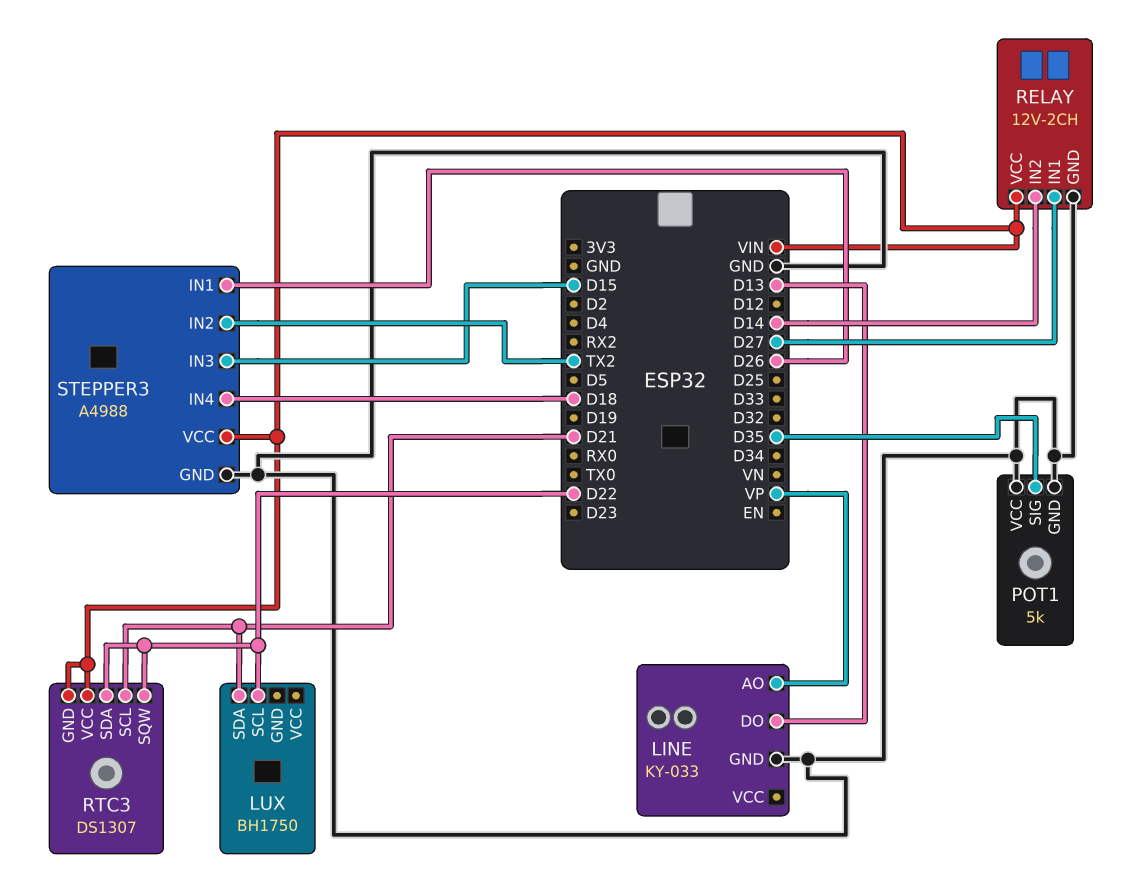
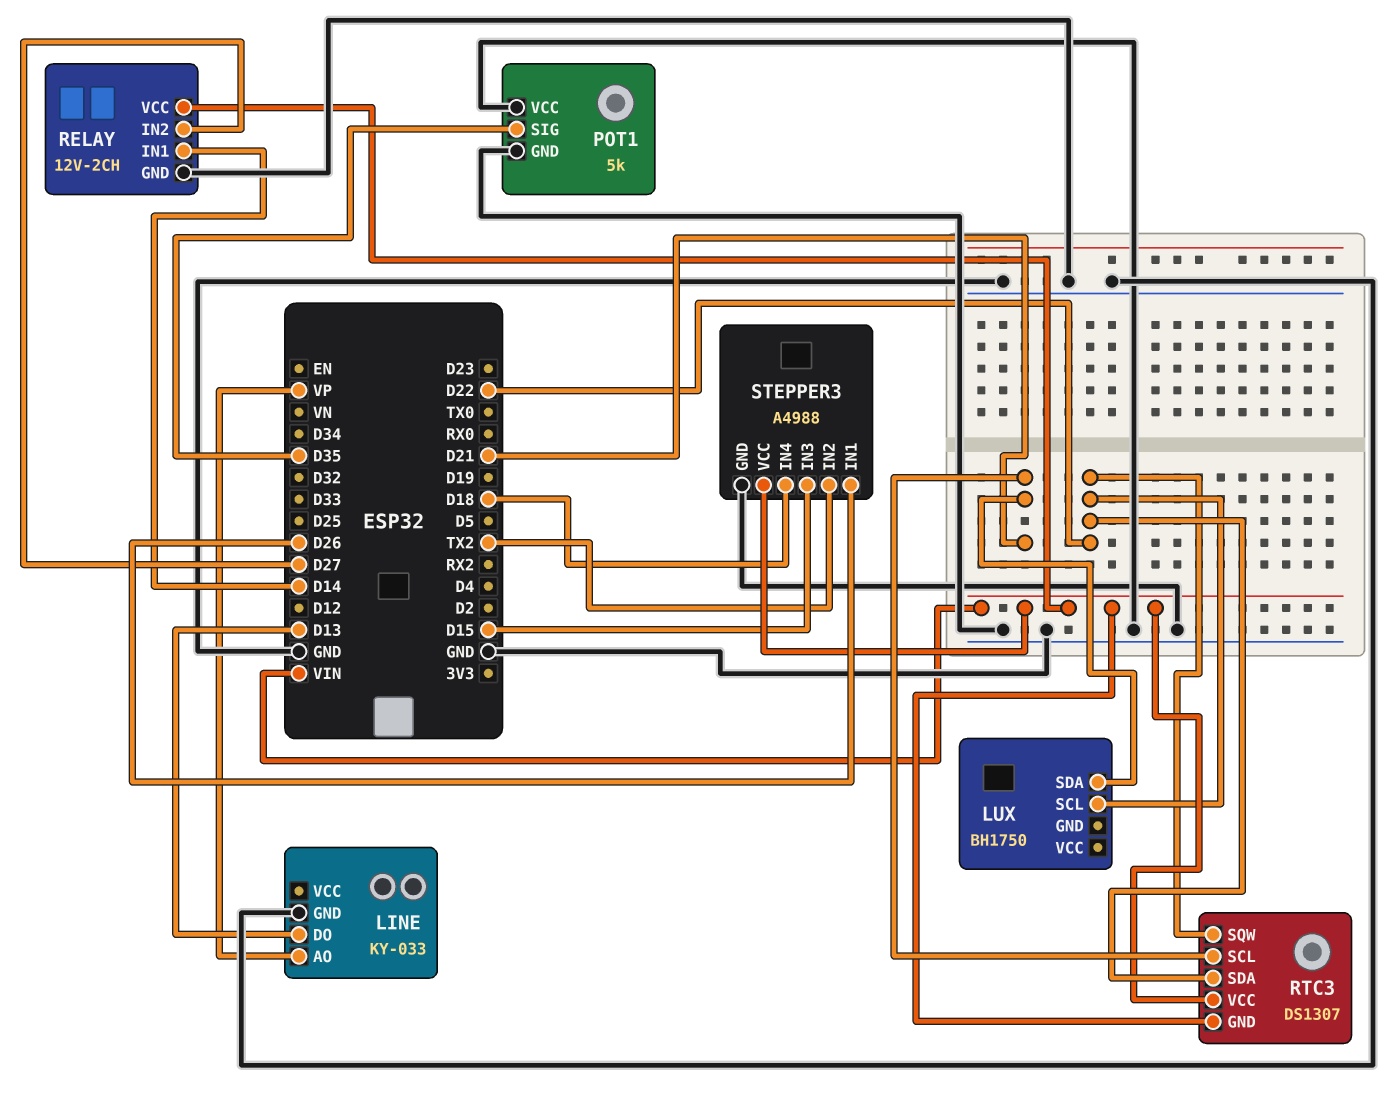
RELAY pin IN1: D27 -> D14
RELAY pin IN2: D14 -> D27

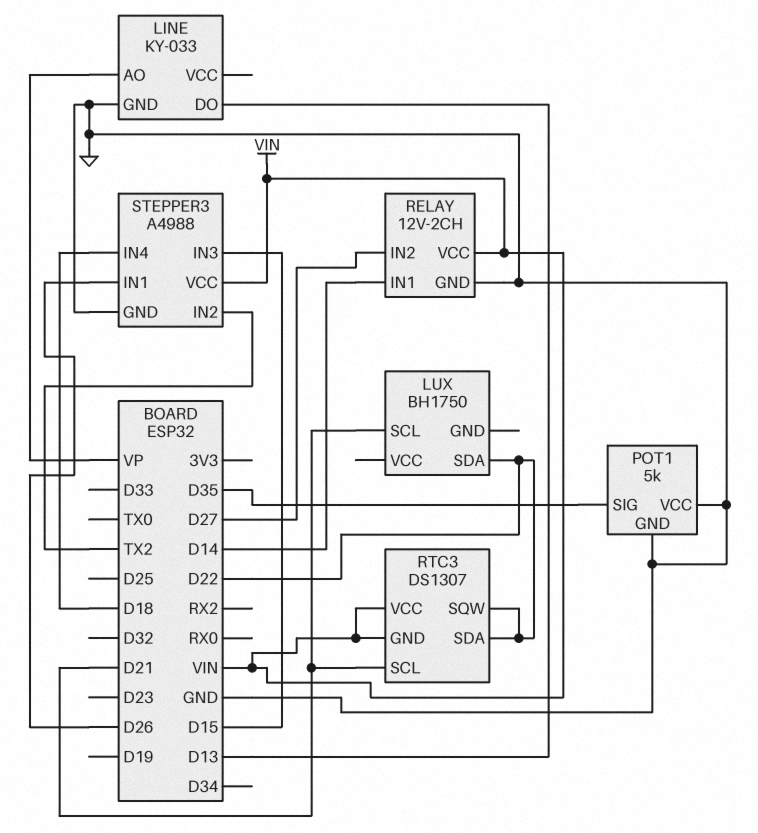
LUX pin SCL: D22 -> D21
LUX pin SDA: D21 -> D22

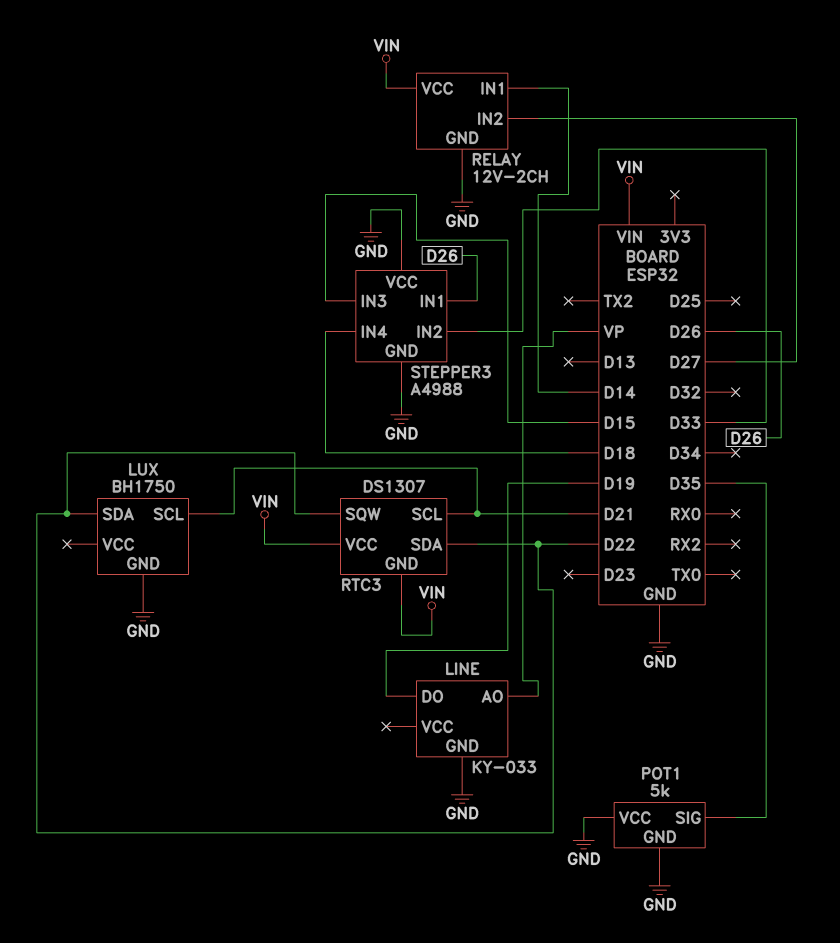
LINE pin DO: D13 -> D19
LUX pin GND: none -> GND
STEPPER3 pin IN2: TX2 -> D33
STEPPER3 pin VCC: VIN -> GND

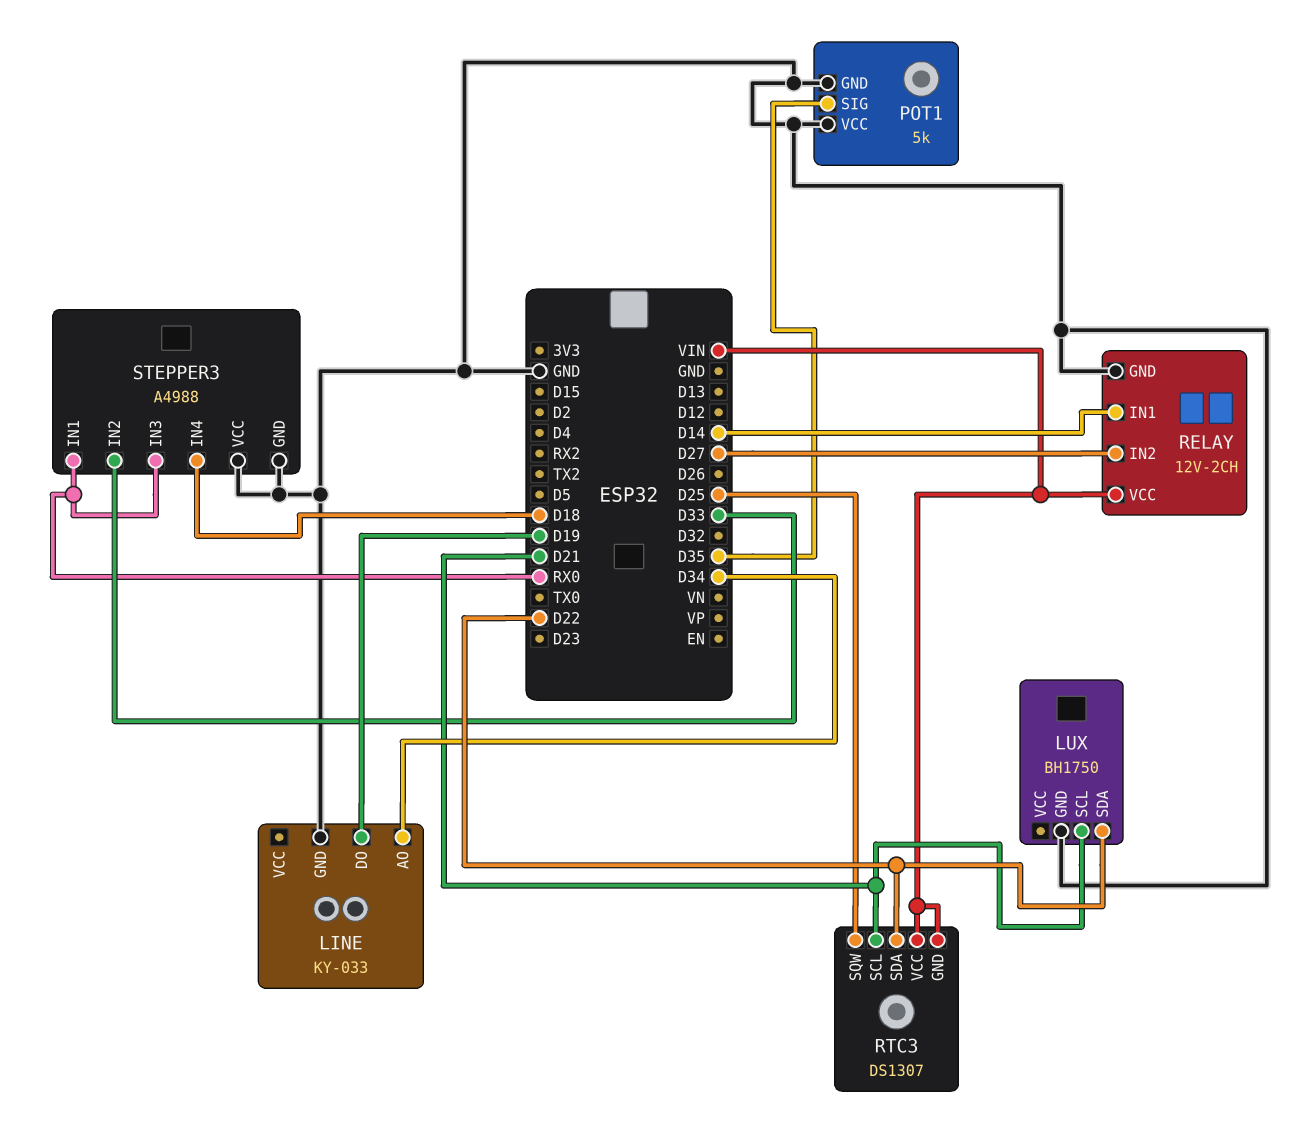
LINE pin AO: VP -> D34
RTC3 pin SQW: D22 -> D25
STEPPER3 pin IN1: D26 -> RX0
STEPPER3 pin IN3: D15 -> RX0

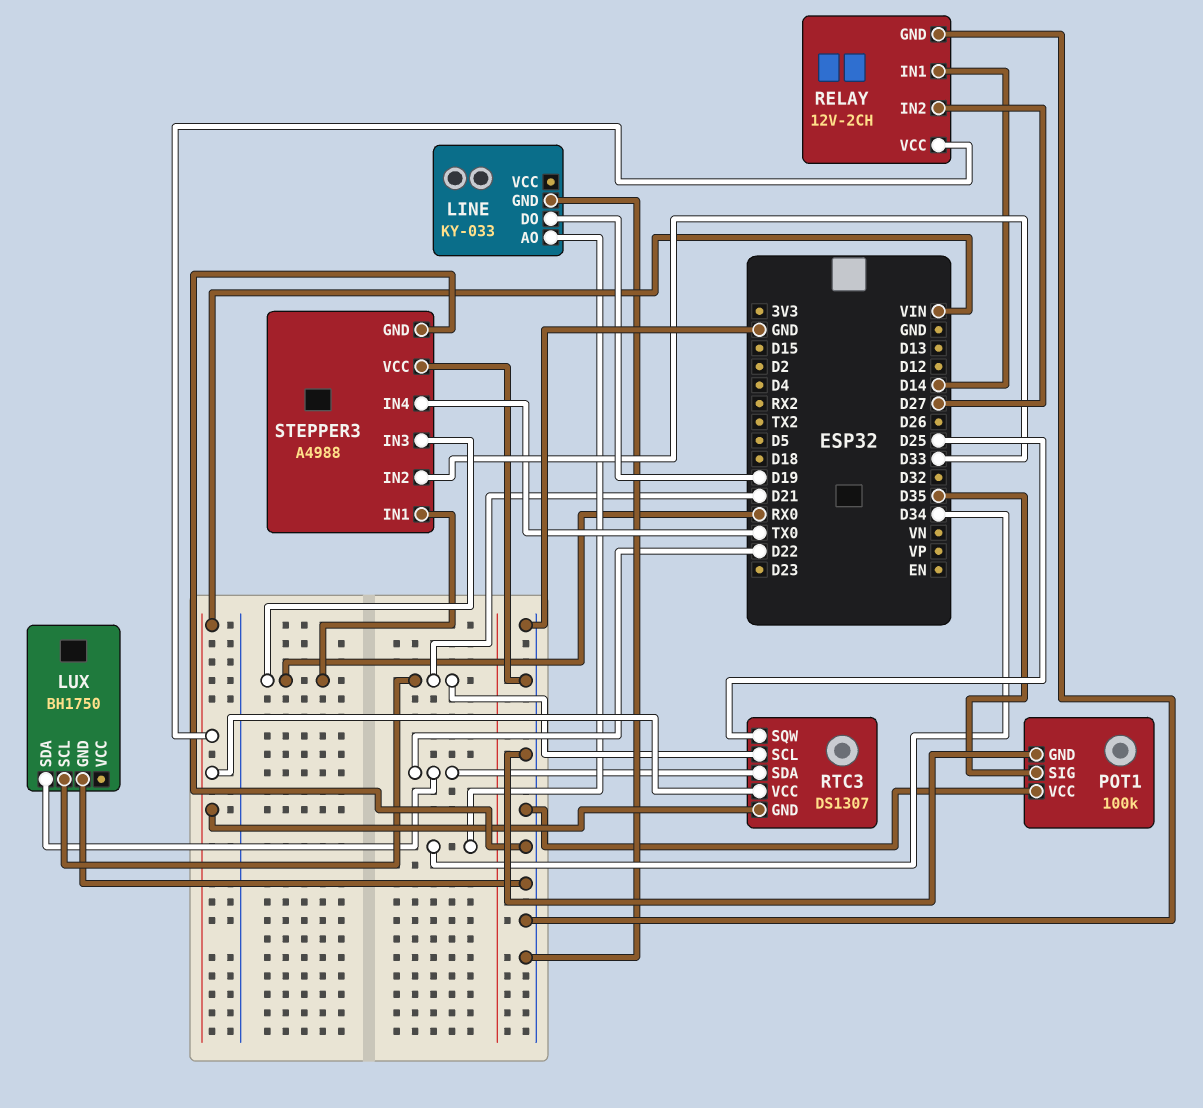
POT1: 5k -> 100k
STEPPER3 pin IN4: D18 -> TX0

